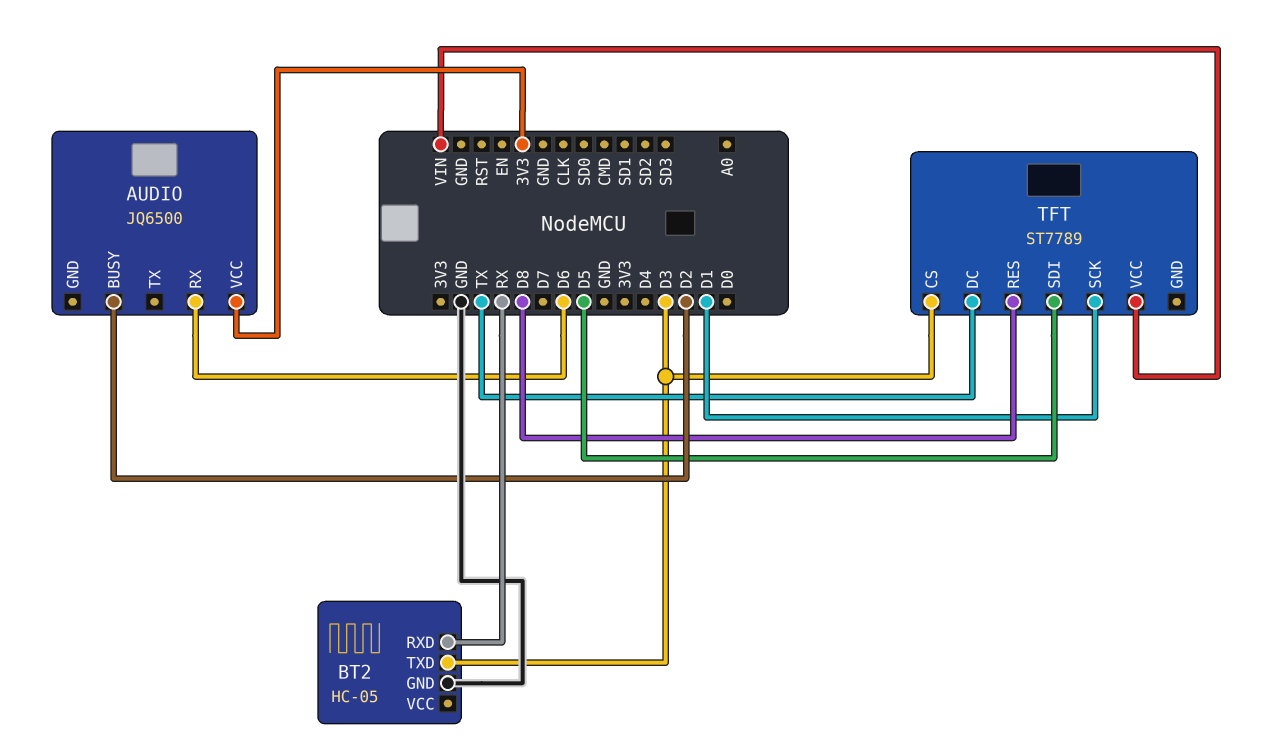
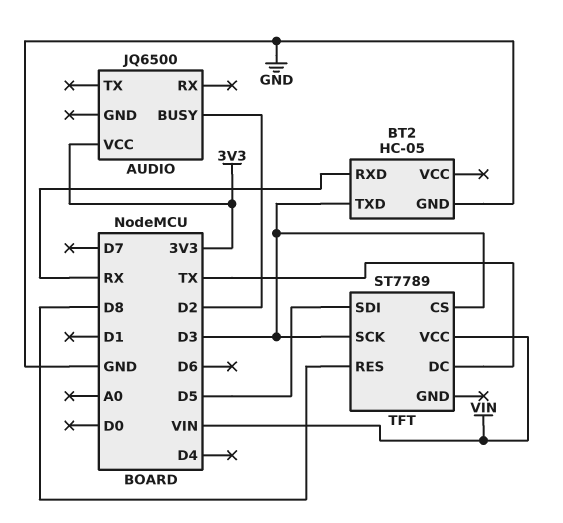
AUDIO pin RX: D6 -> none
TFT pin SCK: D1 -> D3

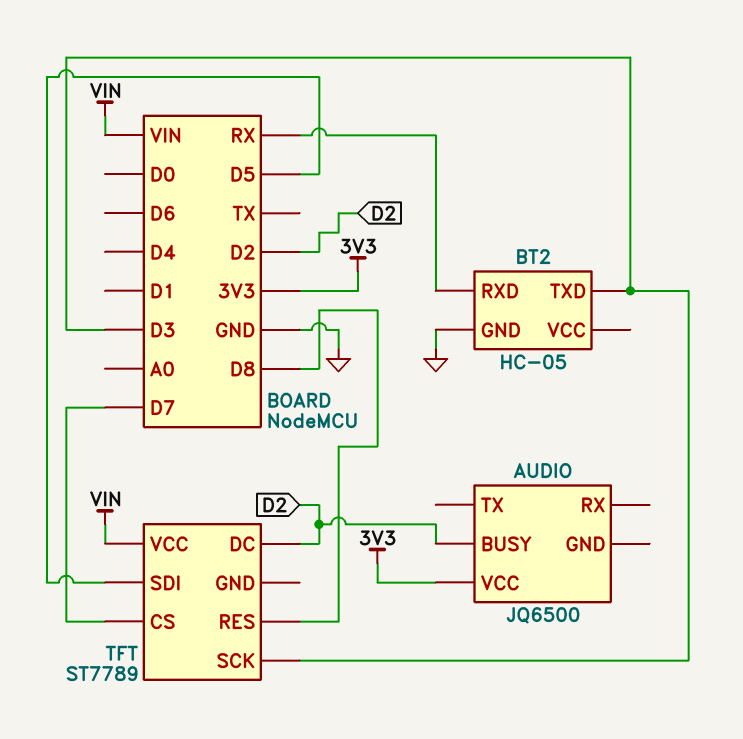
TFT pin CS: D3 -> D7
TFT pin DC: TX -> D2

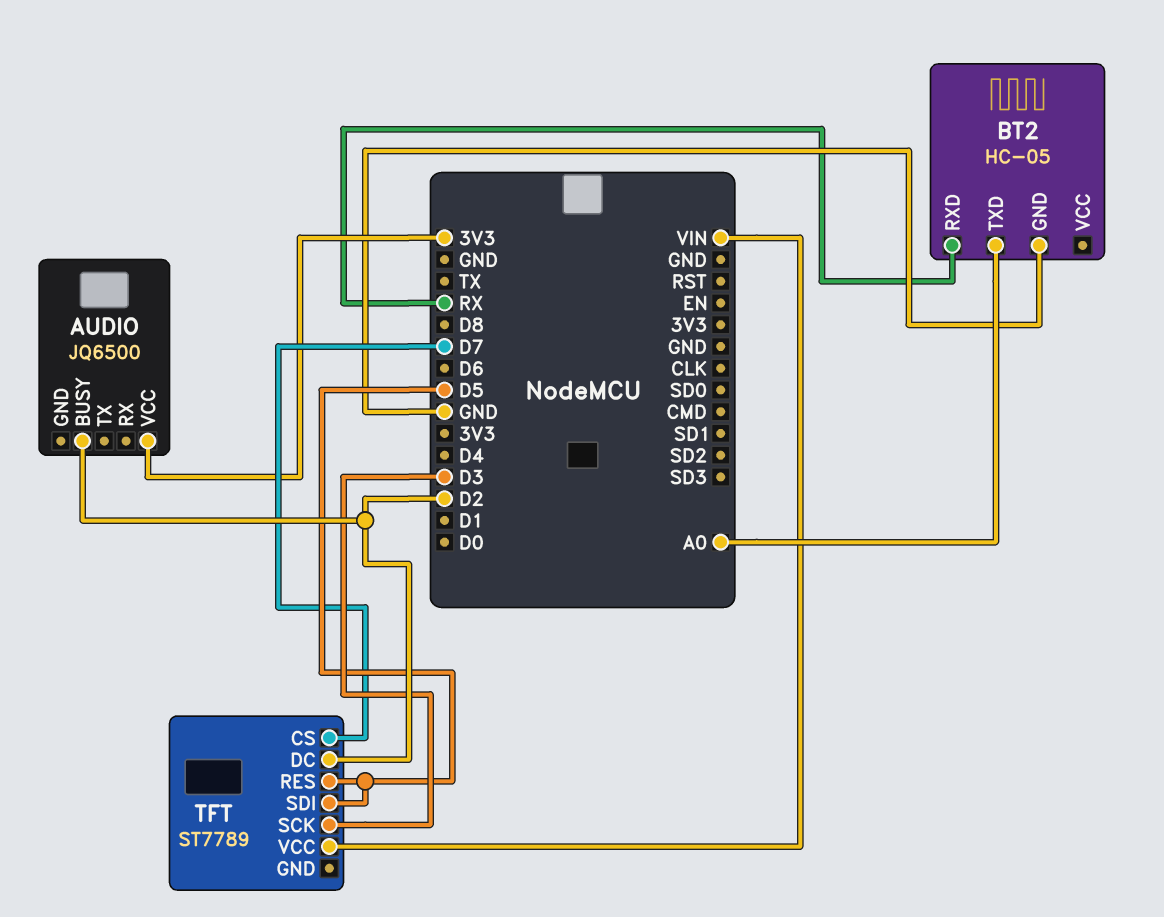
BT2 pin TXD: D3 -> A0
TFT pin RES: D8 -> D5

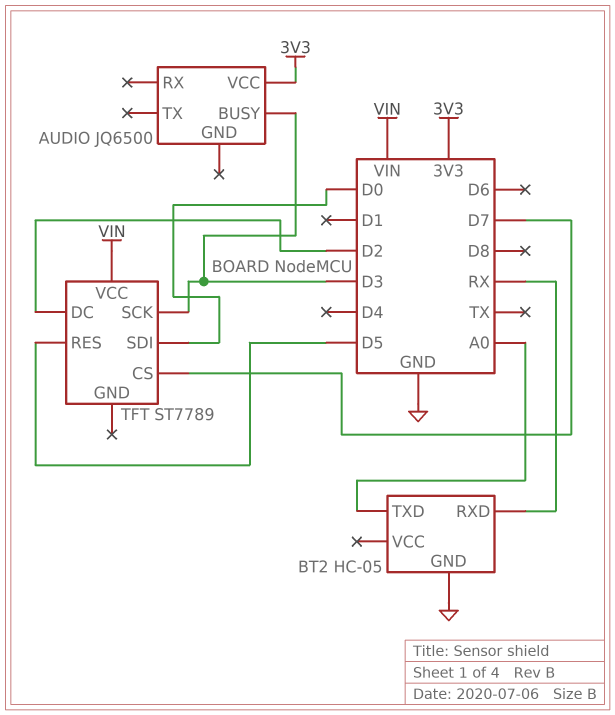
AUDIO pin BUSY: D2 -> D3
TFT pin SDI: D5 -> D0

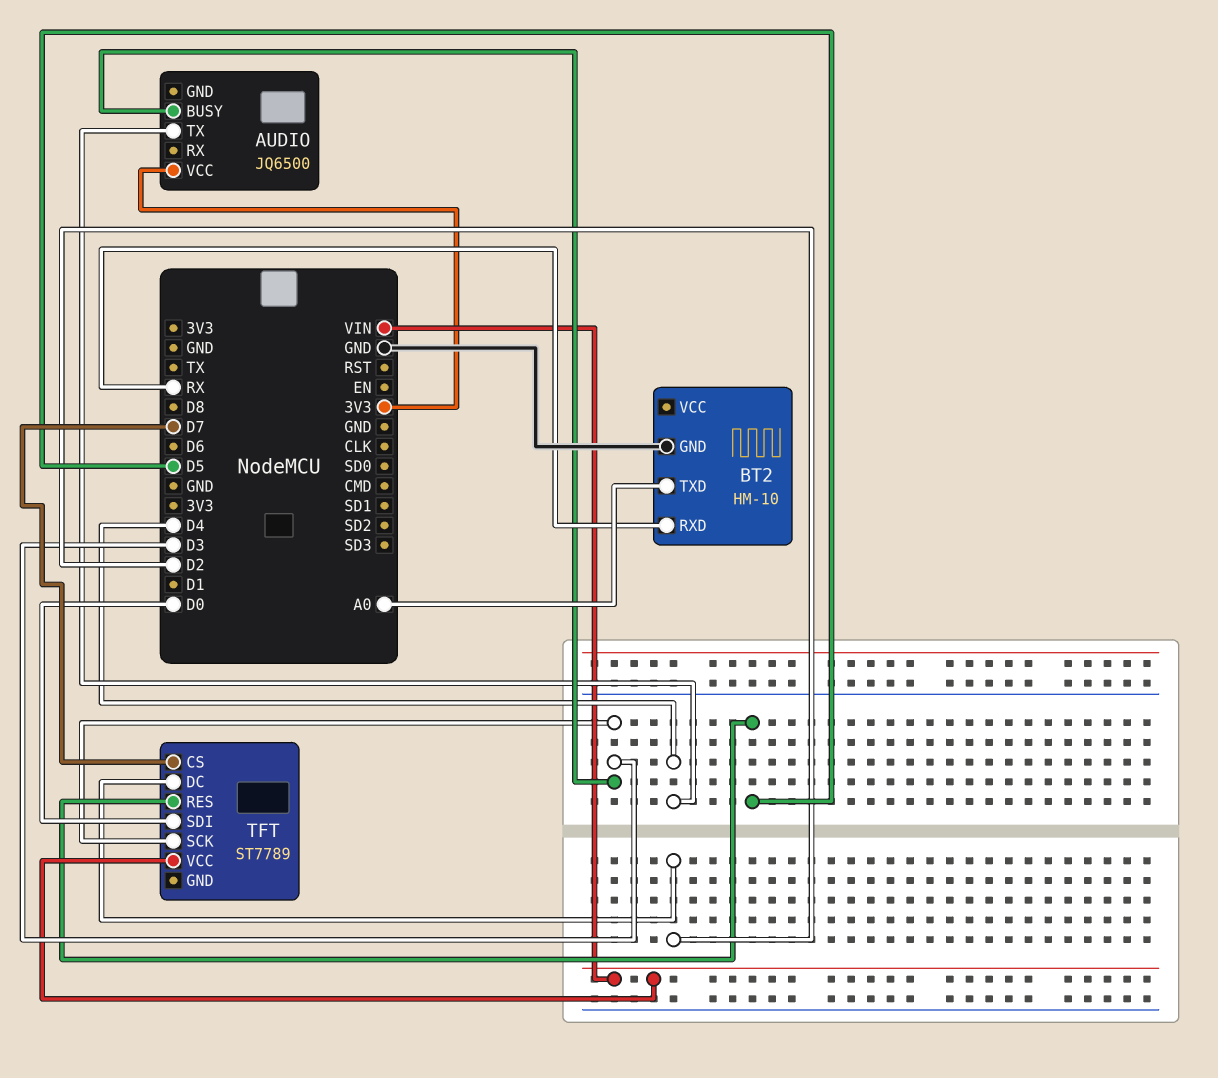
AUDIO pin TX: none -> D4
BT2: HC-05 -> HM-10

